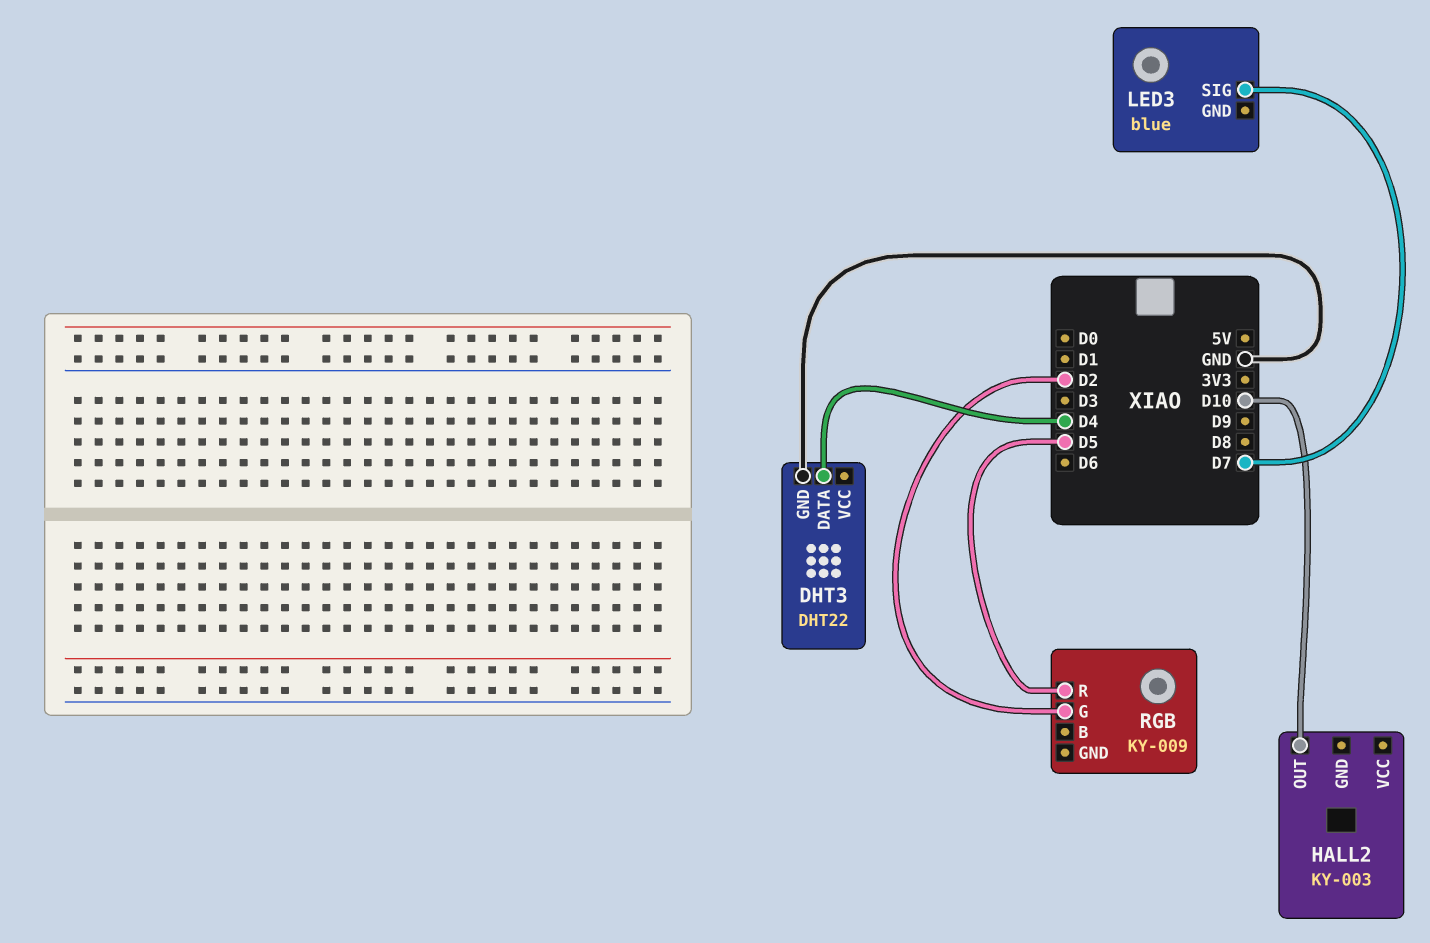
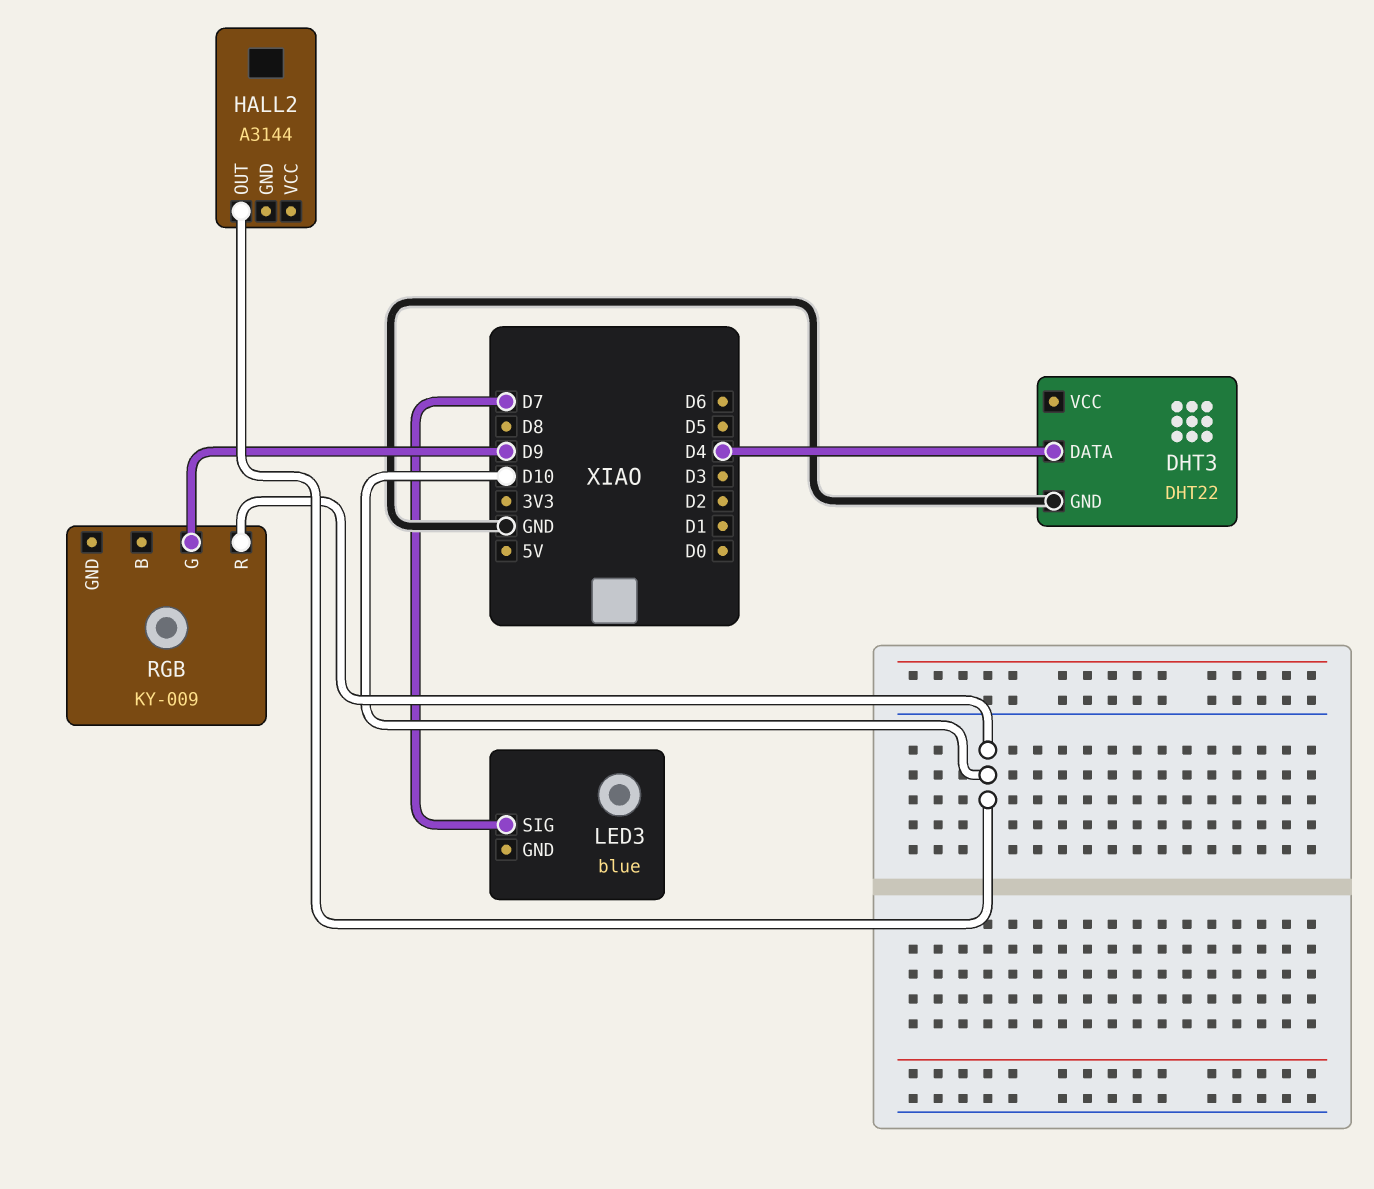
HALL2: KY-003 -> A3144
RGB pin G: D2 -> D9
RGB pin R: D5 -> D10

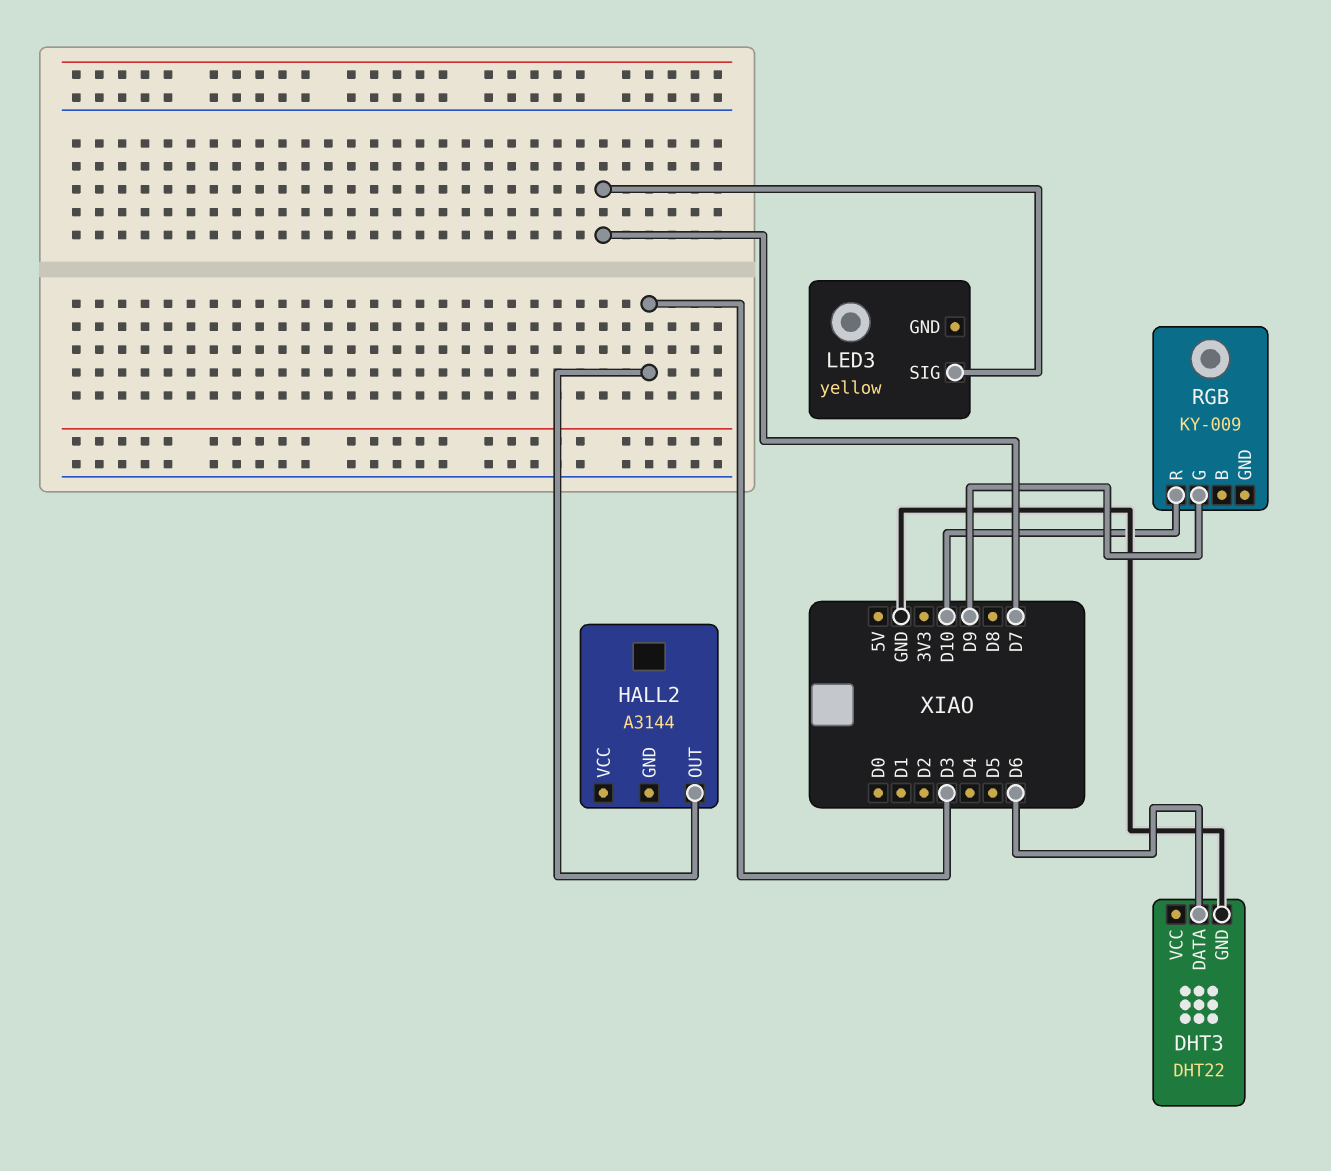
DHT3 pin DATA: D4 -> D6
HALL2 pin OUT: D10 -> D3
LED3: blue -> yellow

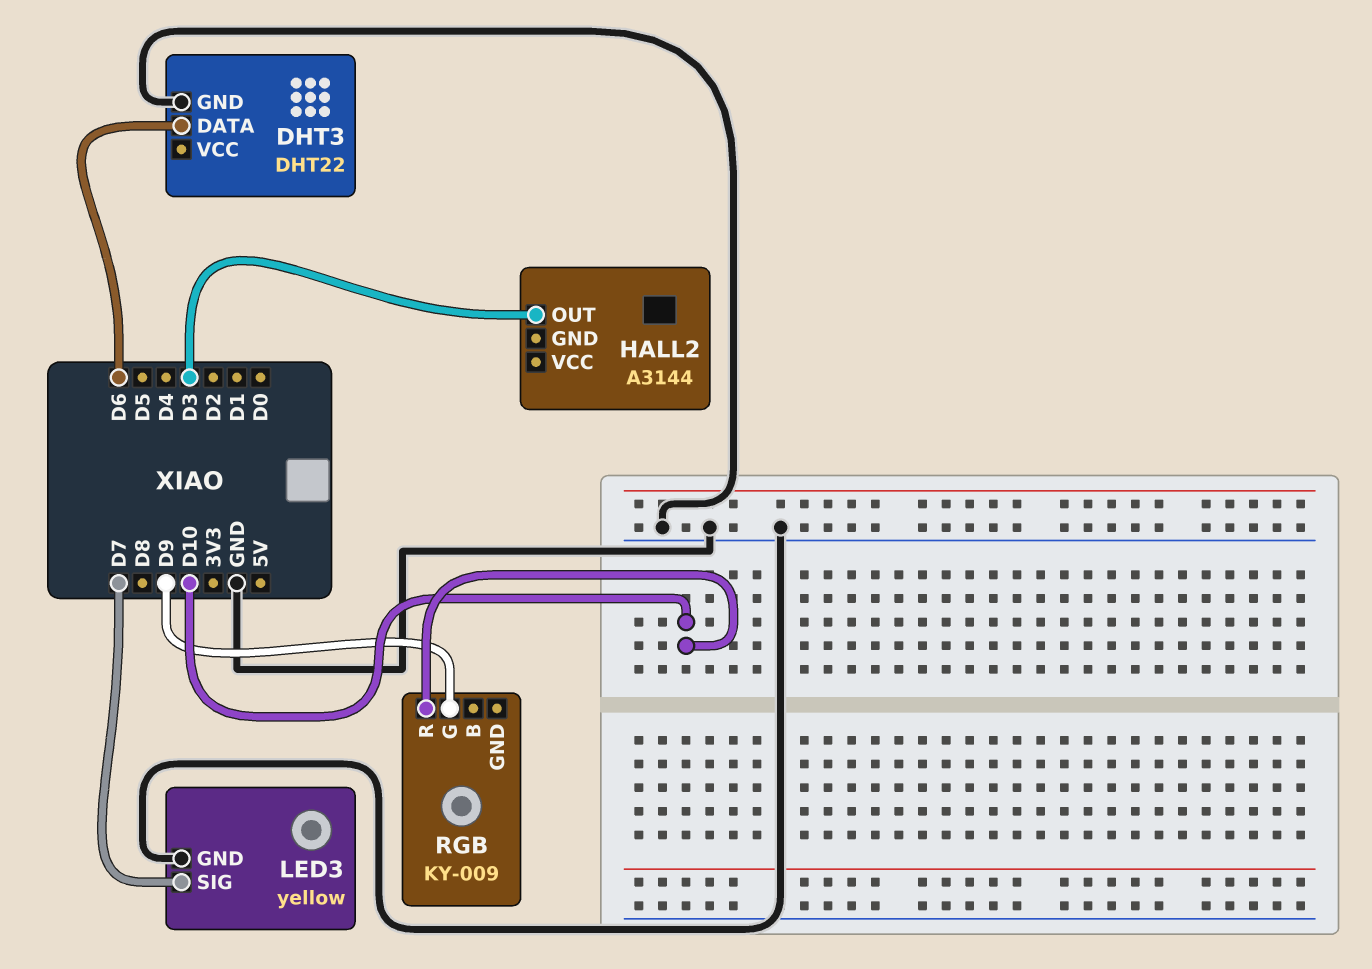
LED3 pin GND: none -> GND

